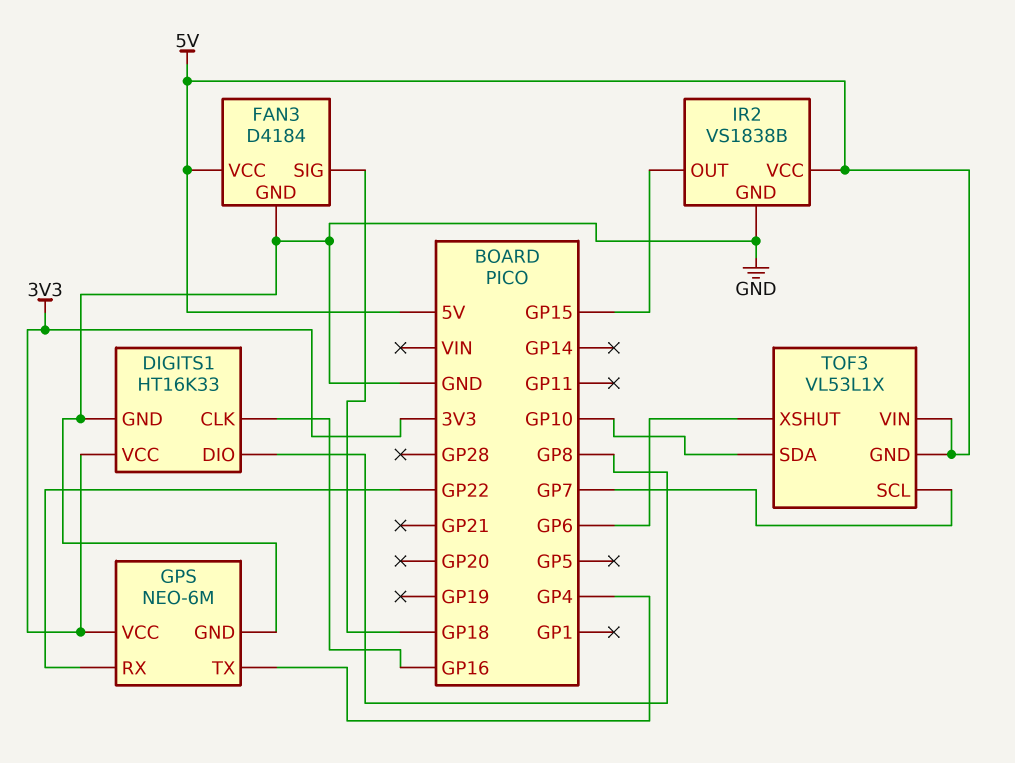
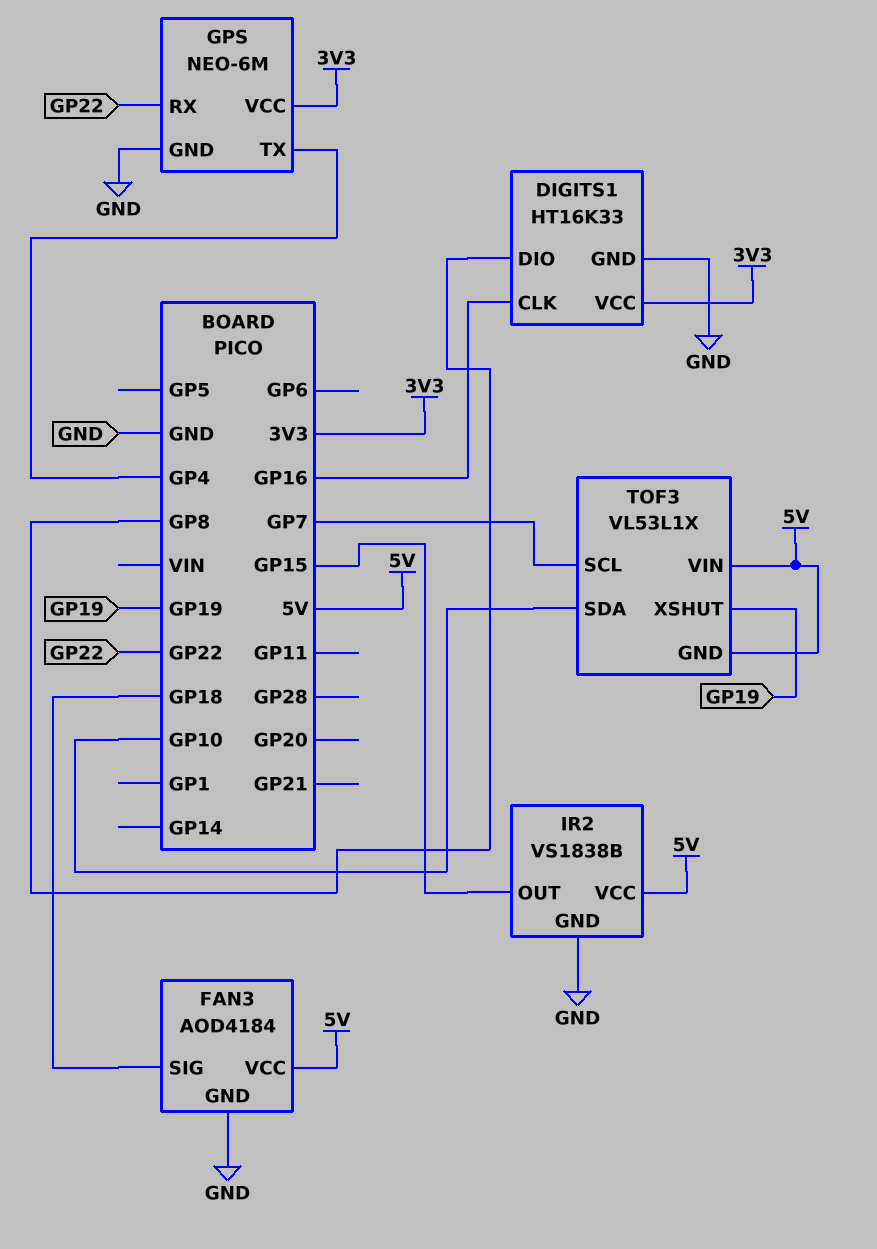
FAN3: D4184 -> AOD4184
TOF3 pin XSHUT: GP6 -> GP19

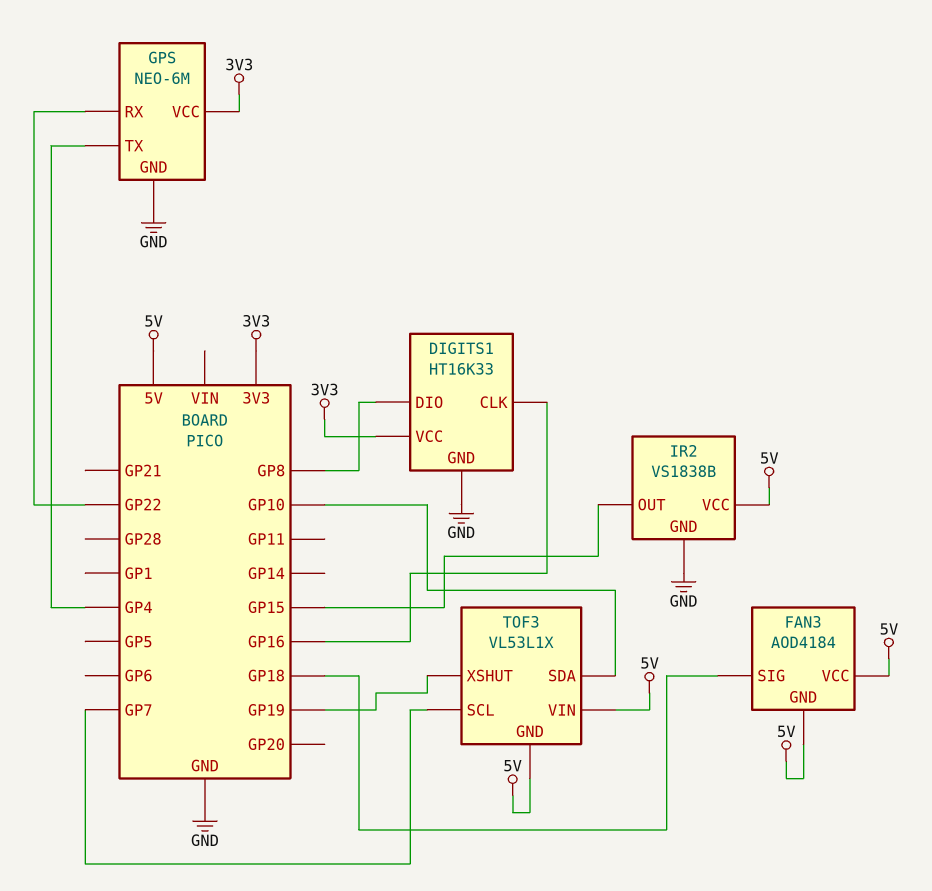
FAN3 pin GND: GND -> 5V

